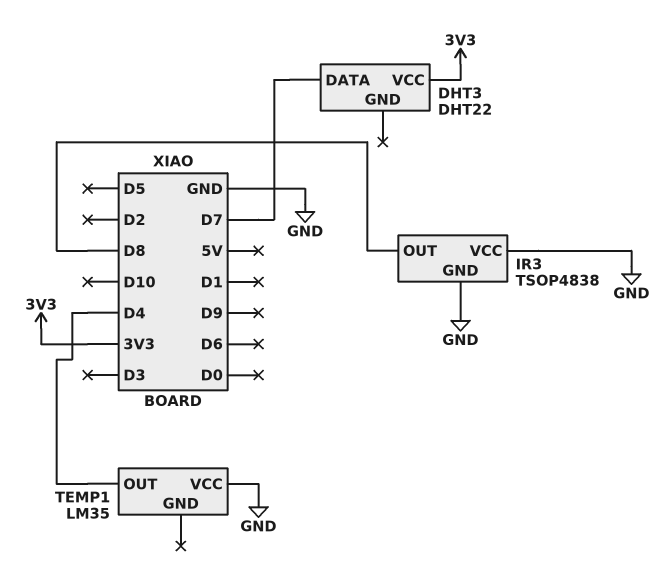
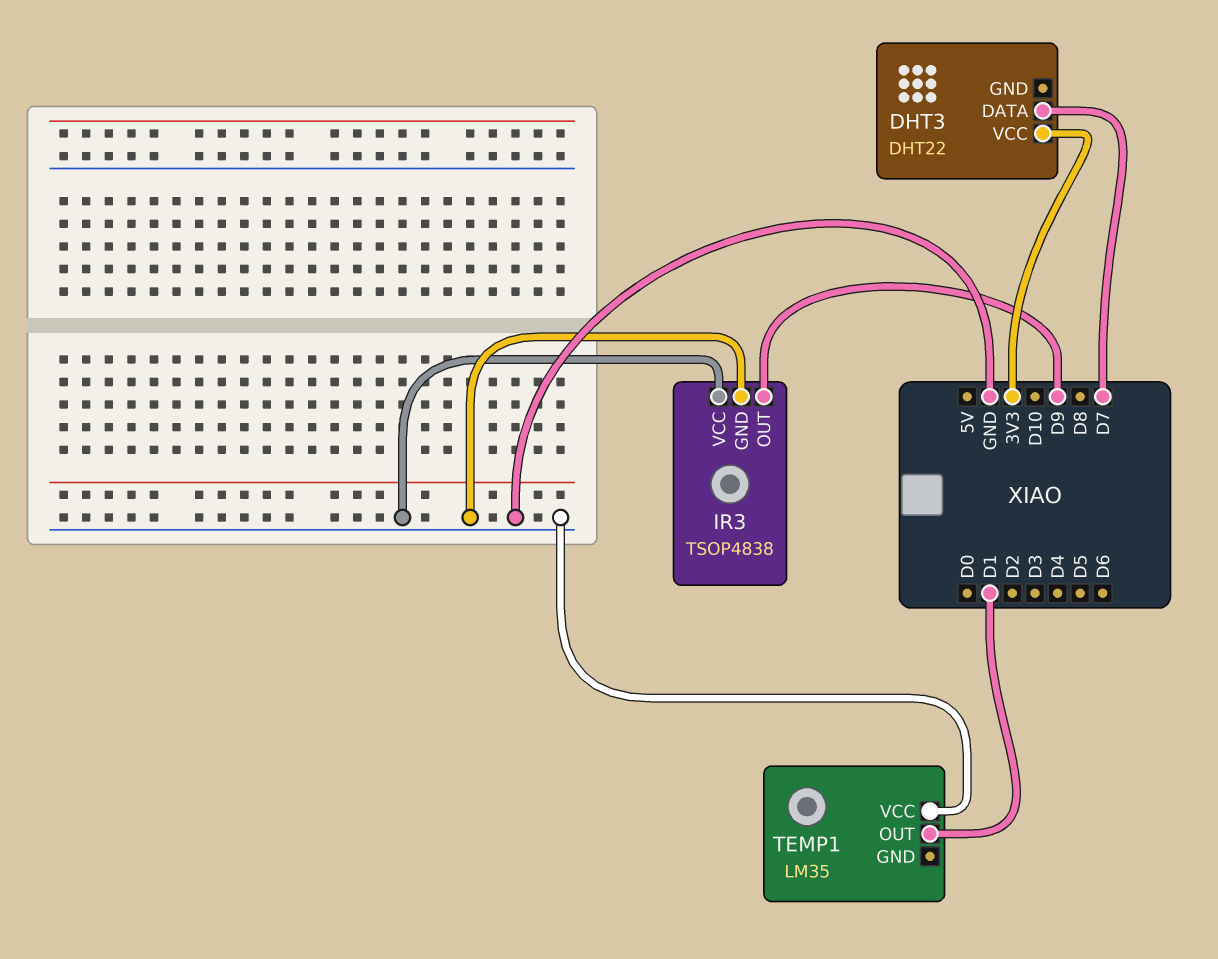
IR3 pin OUT: D8 -> D9
TEMP1 pin OUT: D4 -> D1

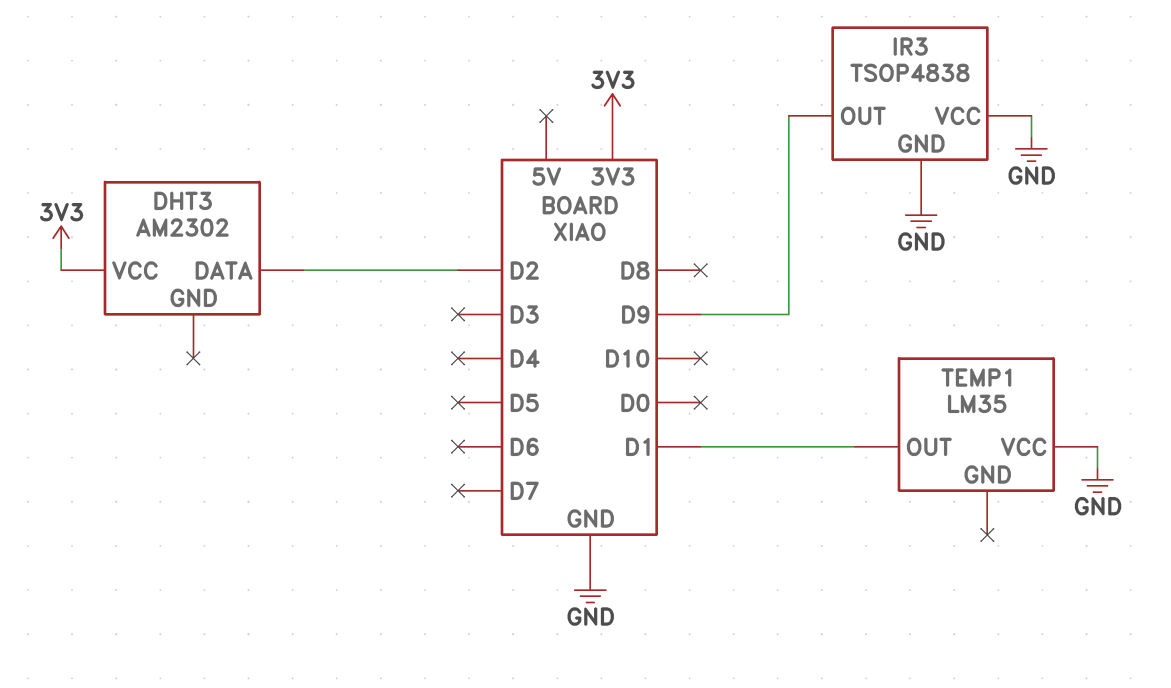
DHT3: DHT22 -> AM2302
DHT3 pin DATA: D7 -> D2

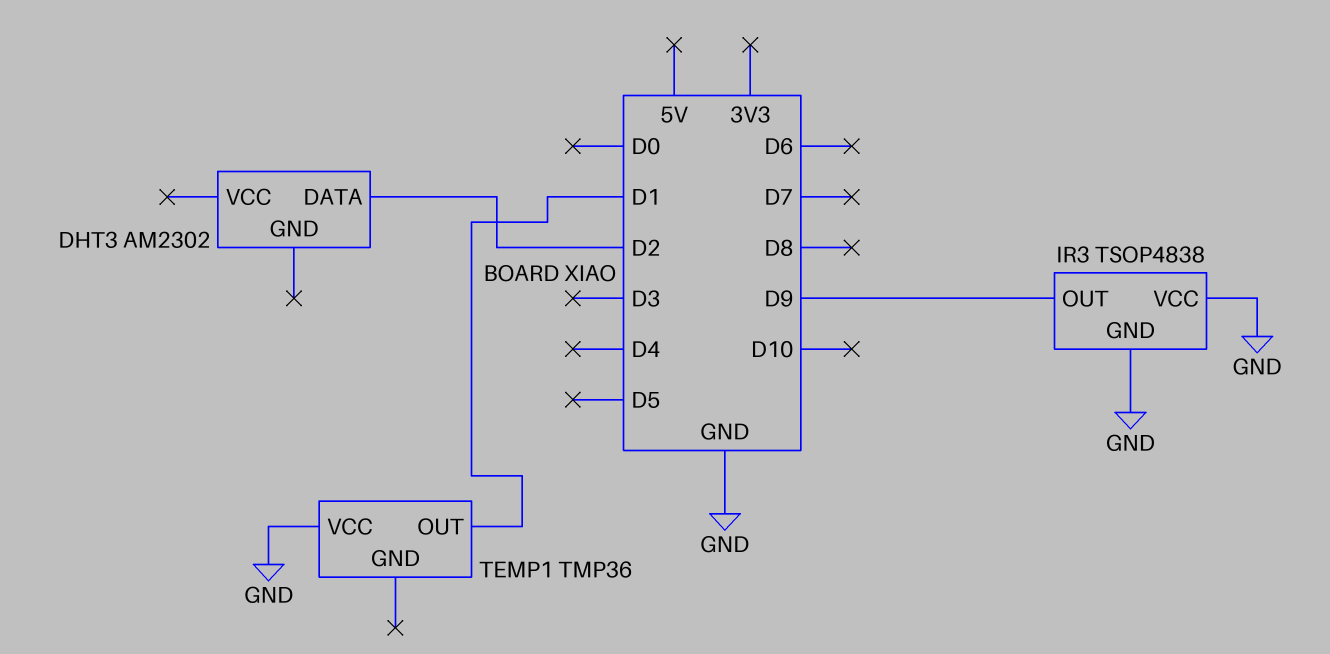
DHT3 pin VCC: 3V3 -> none
TEMP1: LM35 -> TMP36

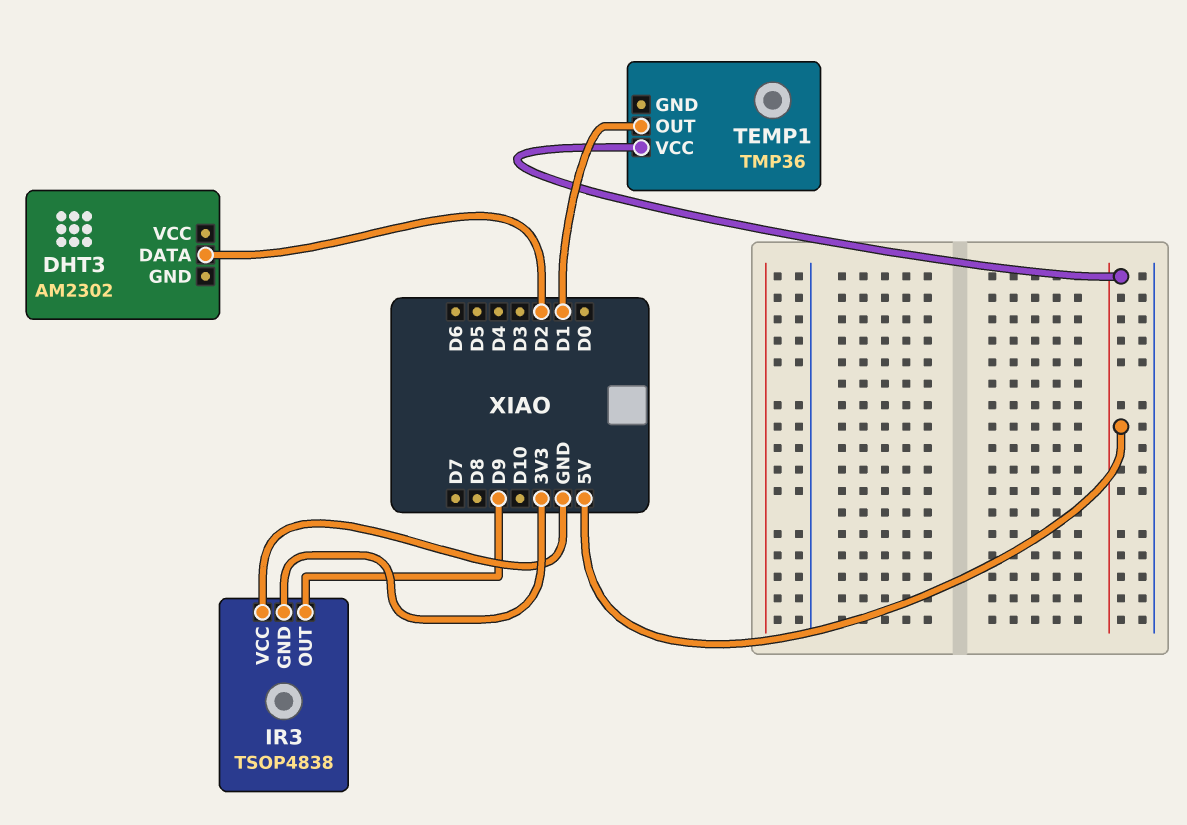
IR3 pin GND: GND -> 3V3
TEMP1 pin VCC: GND -> 5V

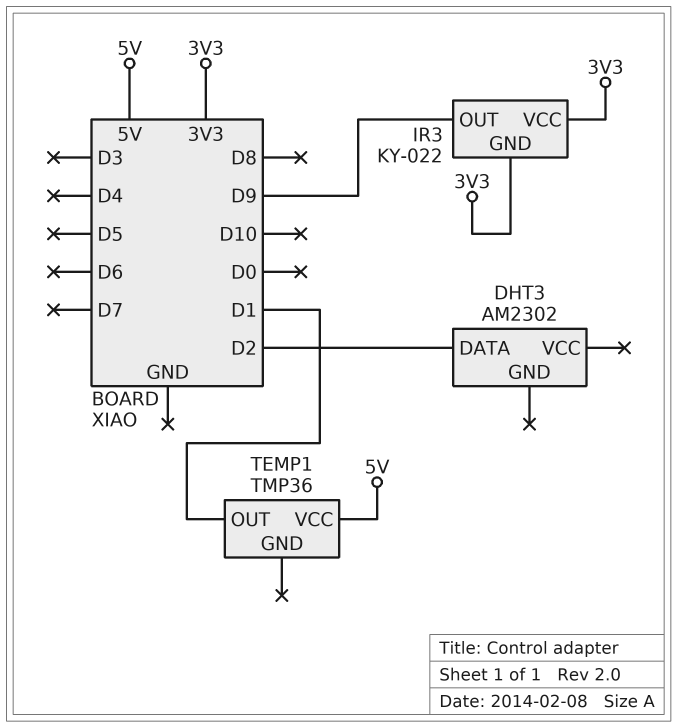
IR3: TSOP4838 -> KY-022
IR3 pin VCC: GND -> 3V3

